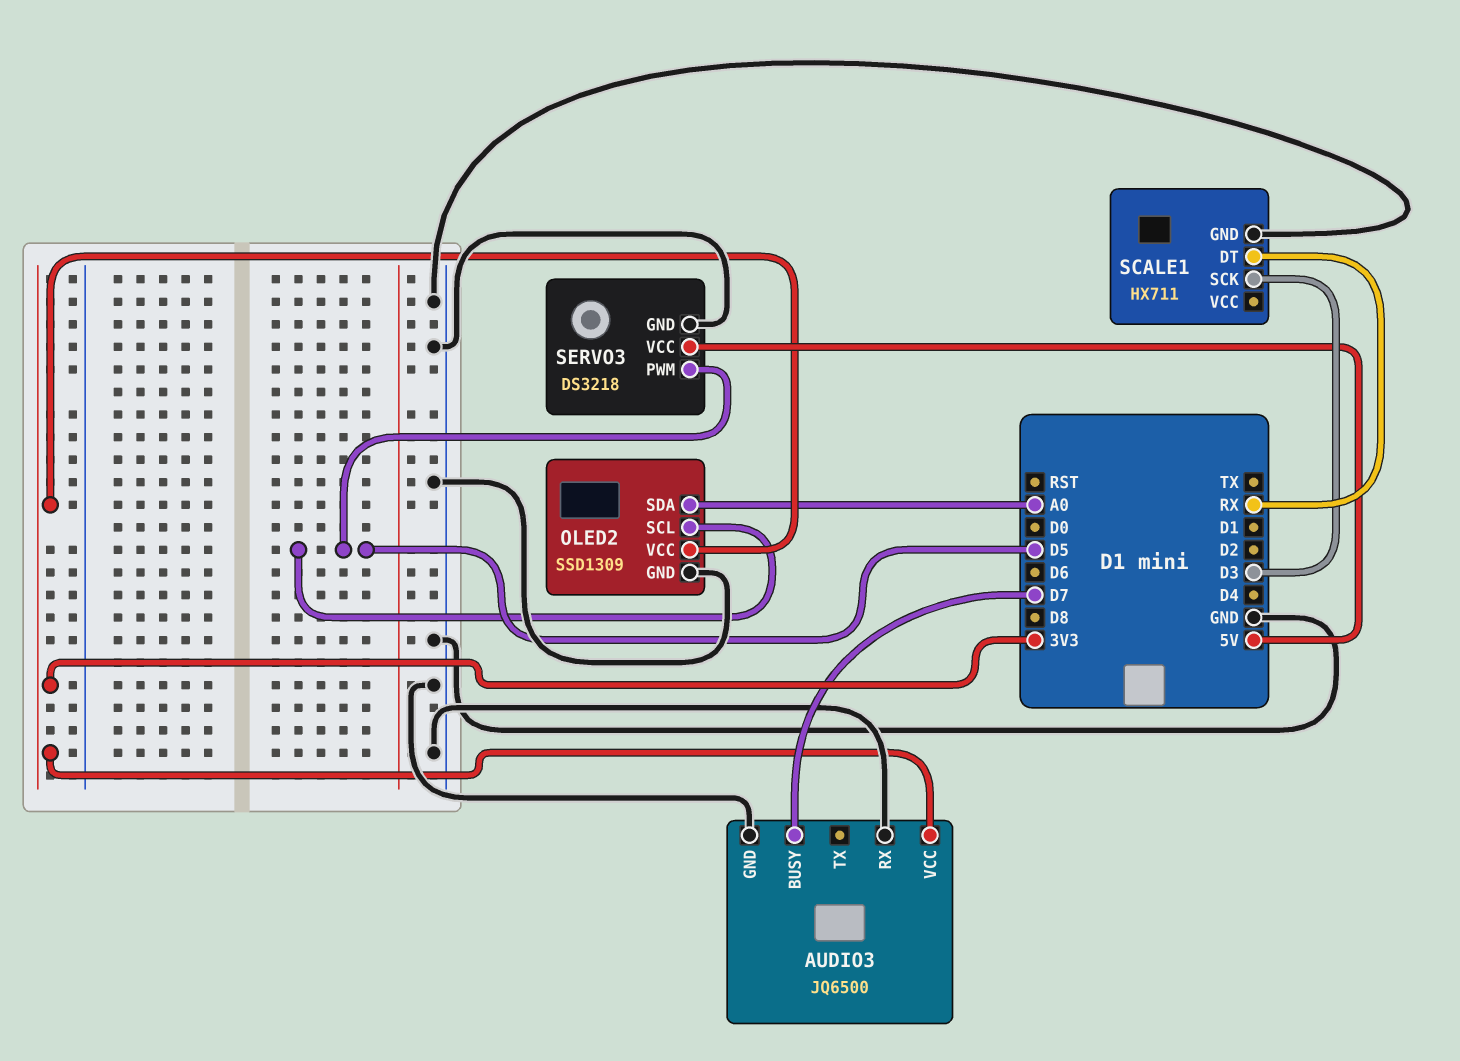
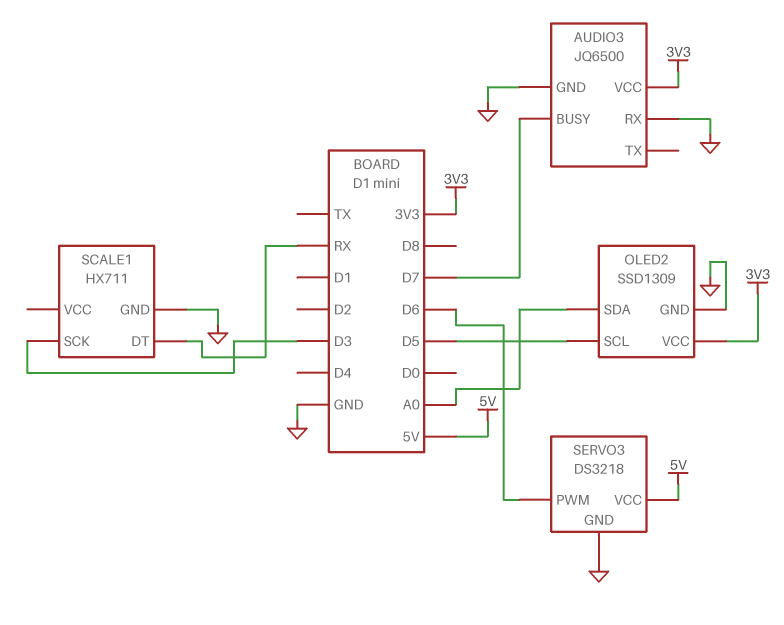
SERVO3 pin PWM: D5 -> D6

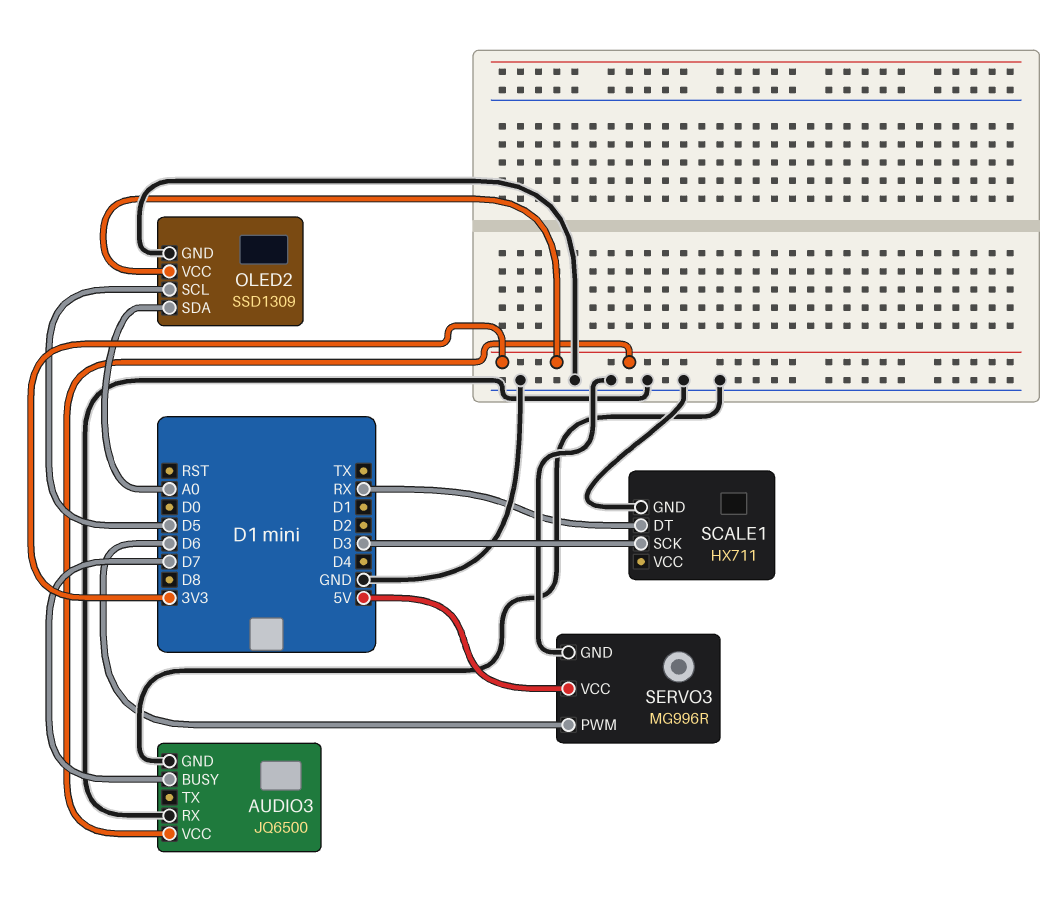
SERVO3: DS3218 -> MG996R

